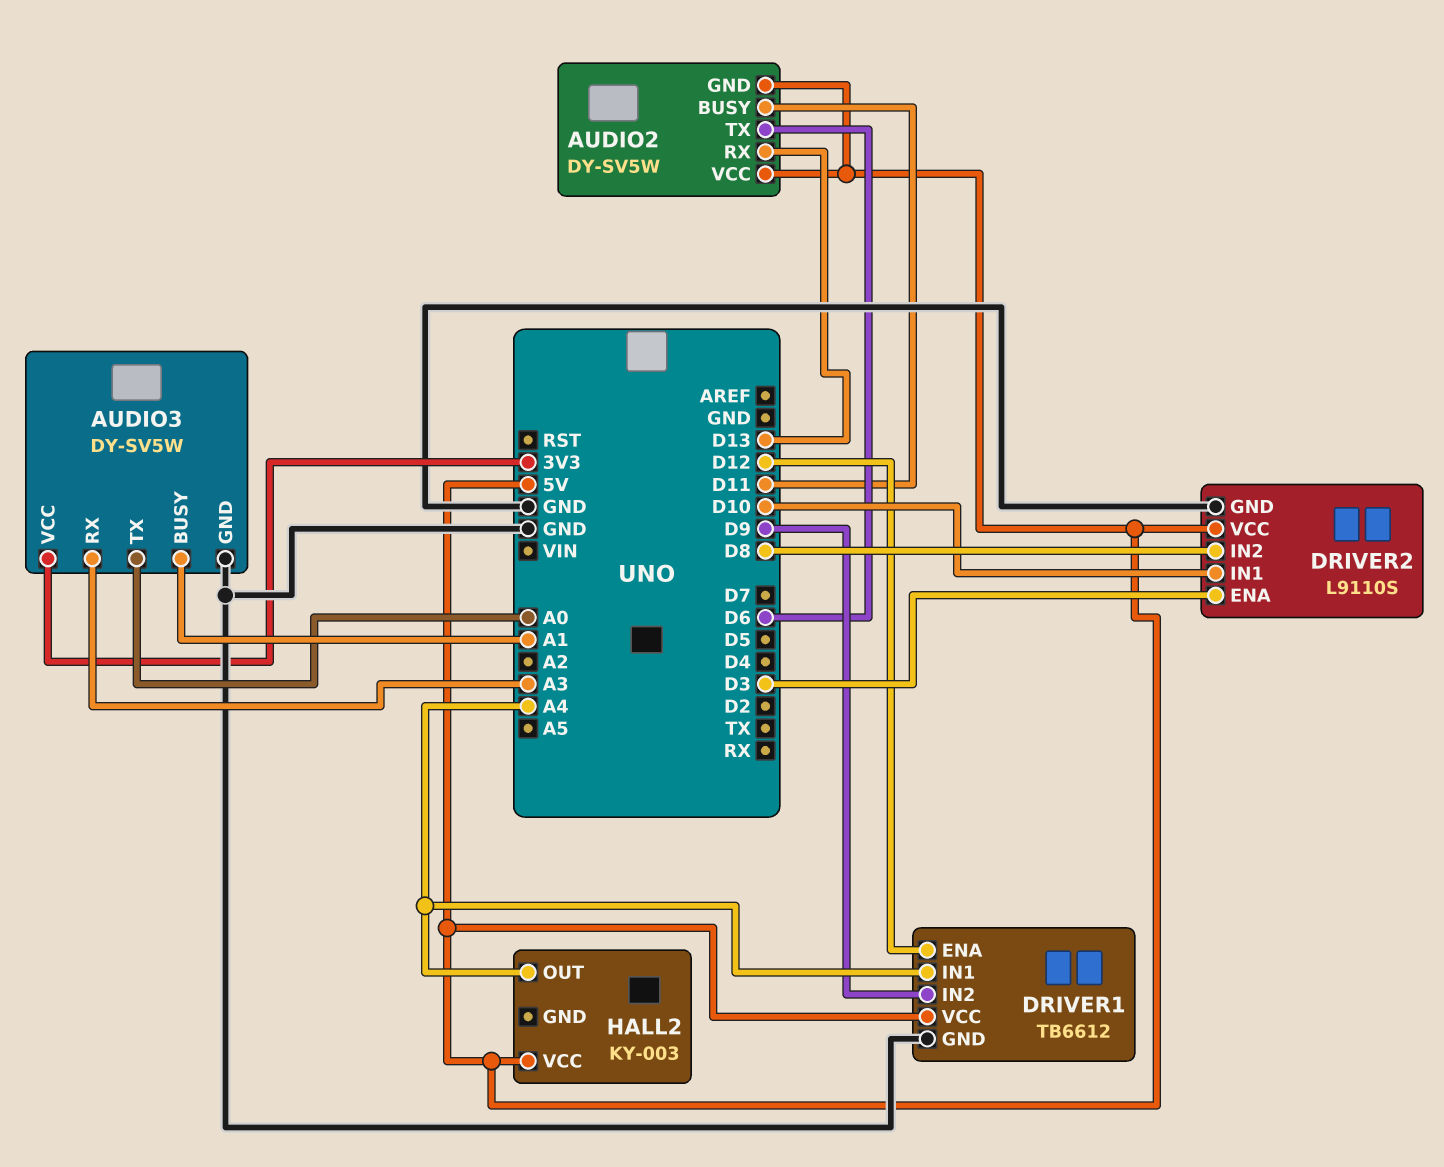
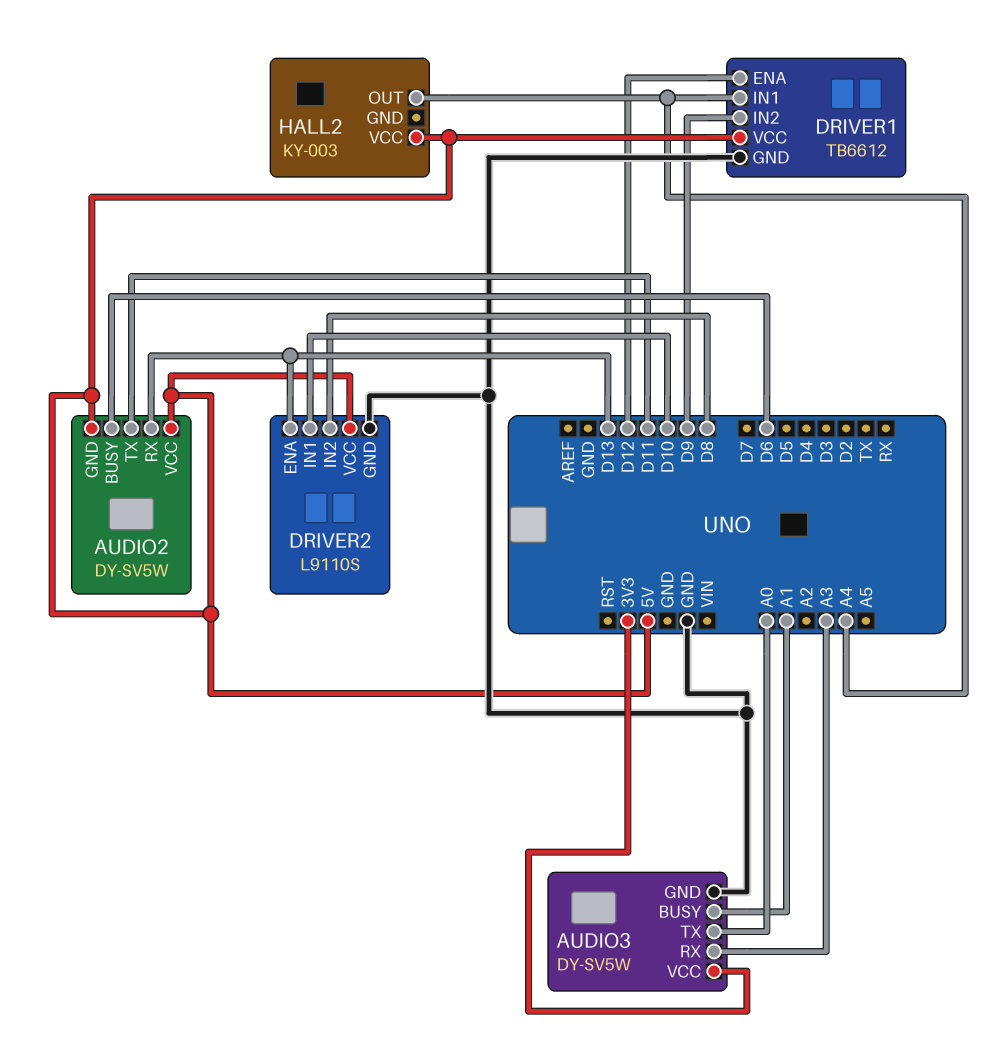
AUDIO2 pin BUSY: D11 -> D6
AUDIO2 pin TX: D6 -> D11
DRIVER2 pin ENA: D3 -> D13

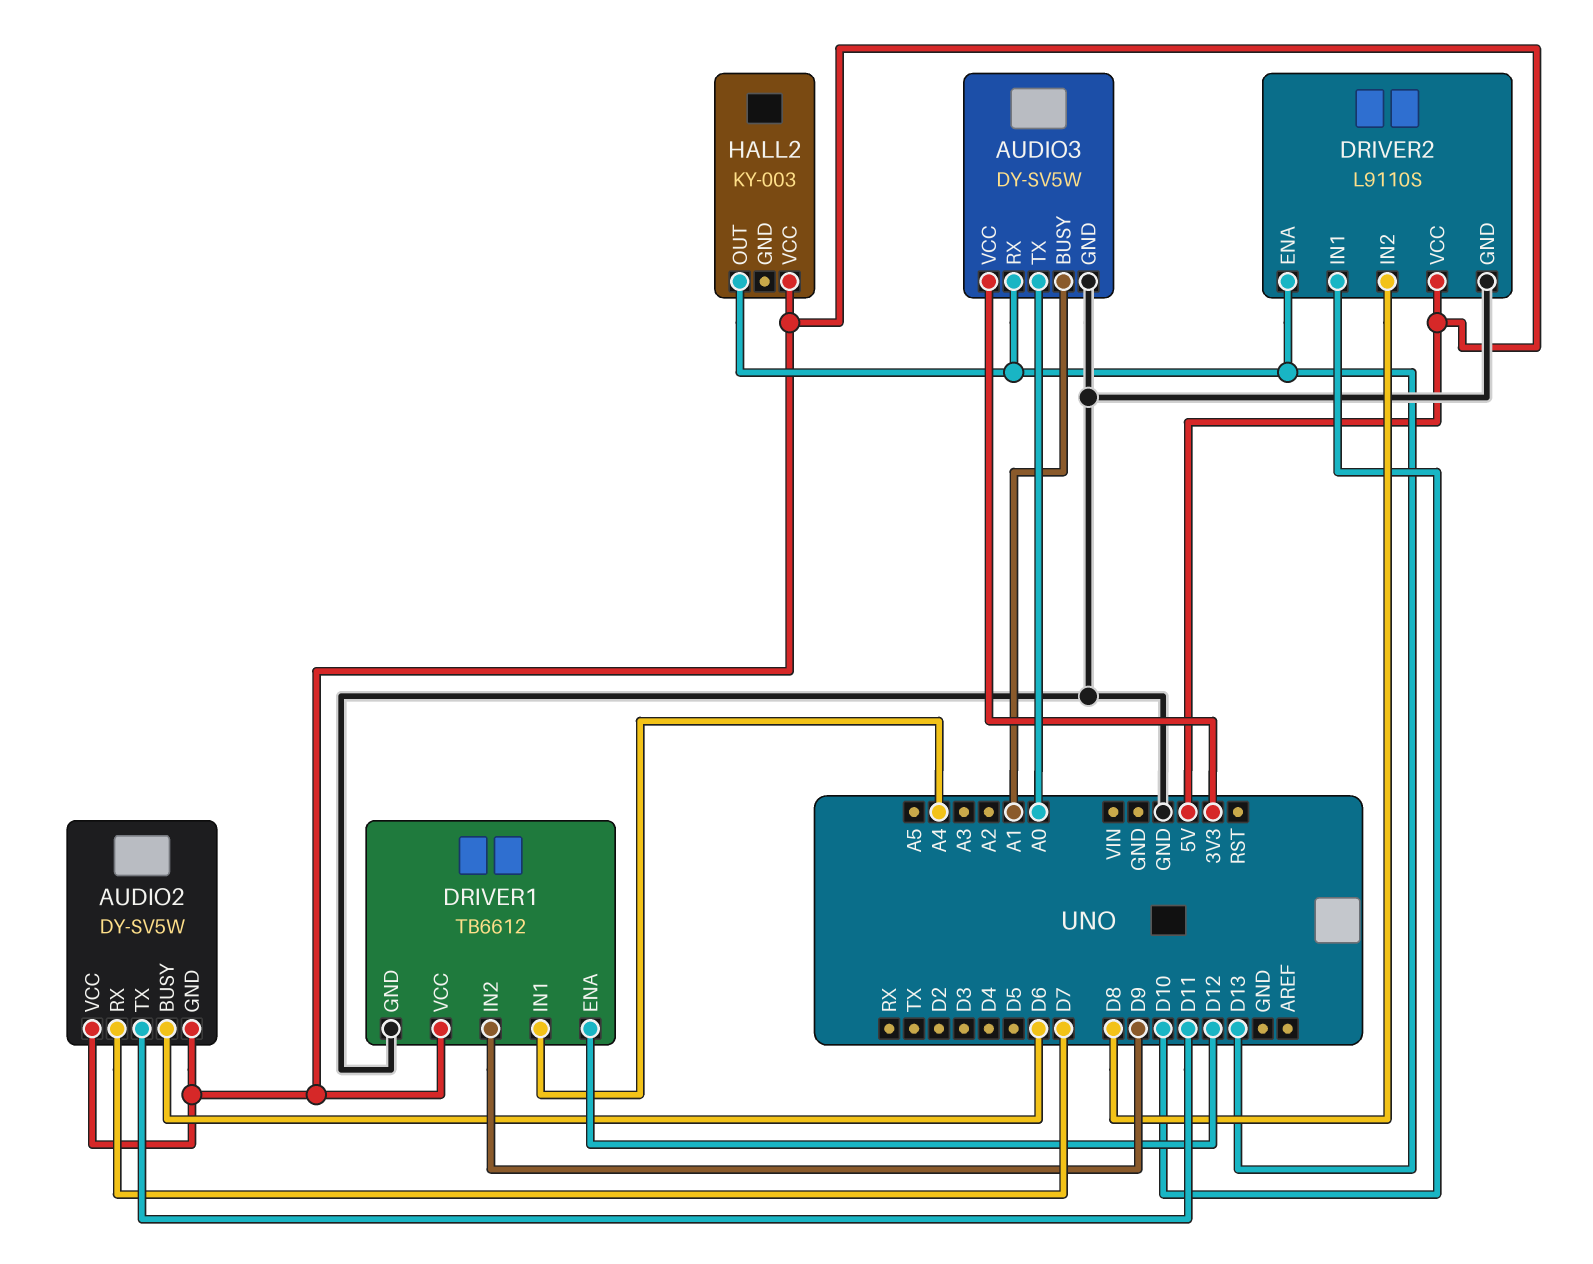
AUDIO2 pin RX: D13 -> D7
AUDIO3 pin RX: A3 -> D13
HALL2 pin OUT: A4 -> D13

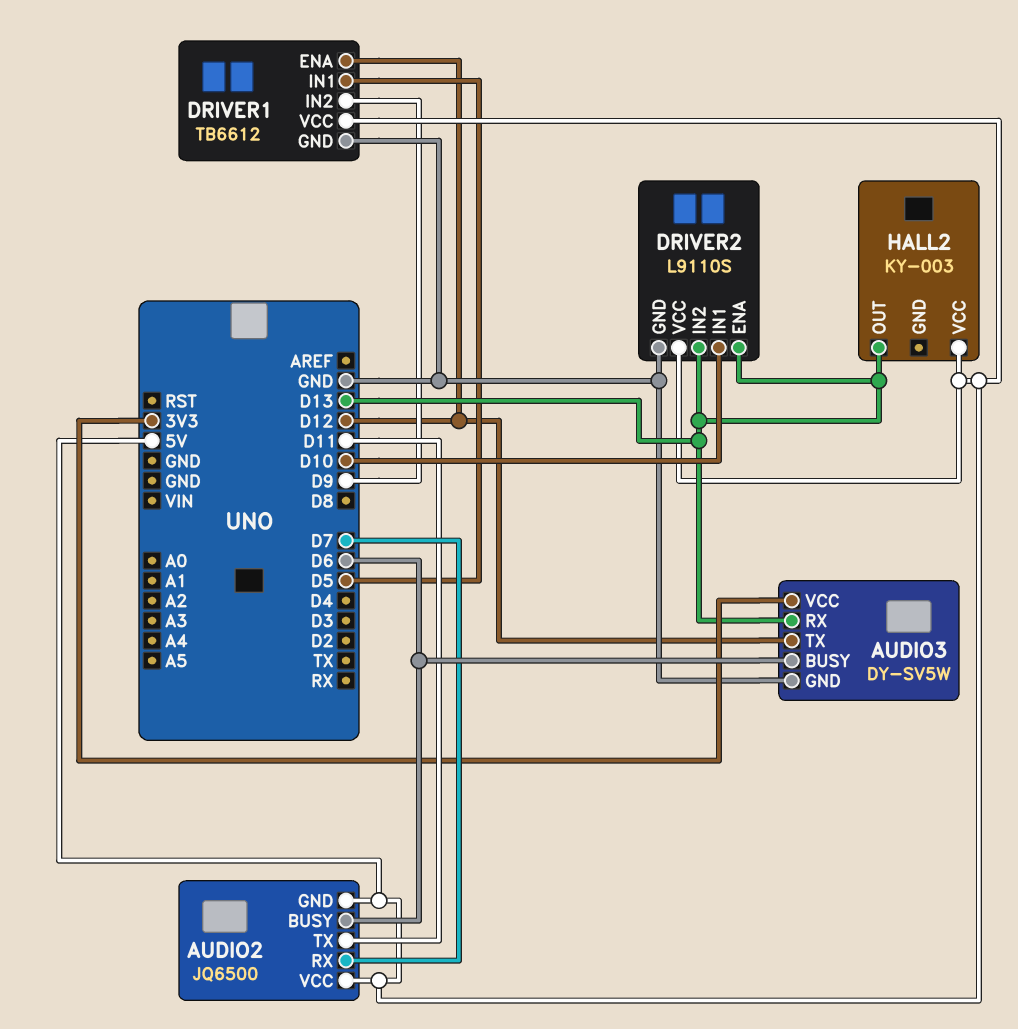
AUDIO2: DY-SV5W -> JQ6500
AUDIO3 pin BUSY: A1 -> D6
AUDIO3 pin TX: A0 -> D12
DRIVER1 pin IN1: A4 -> D5
DRIVER2 pin IN2: D8 -> D13

